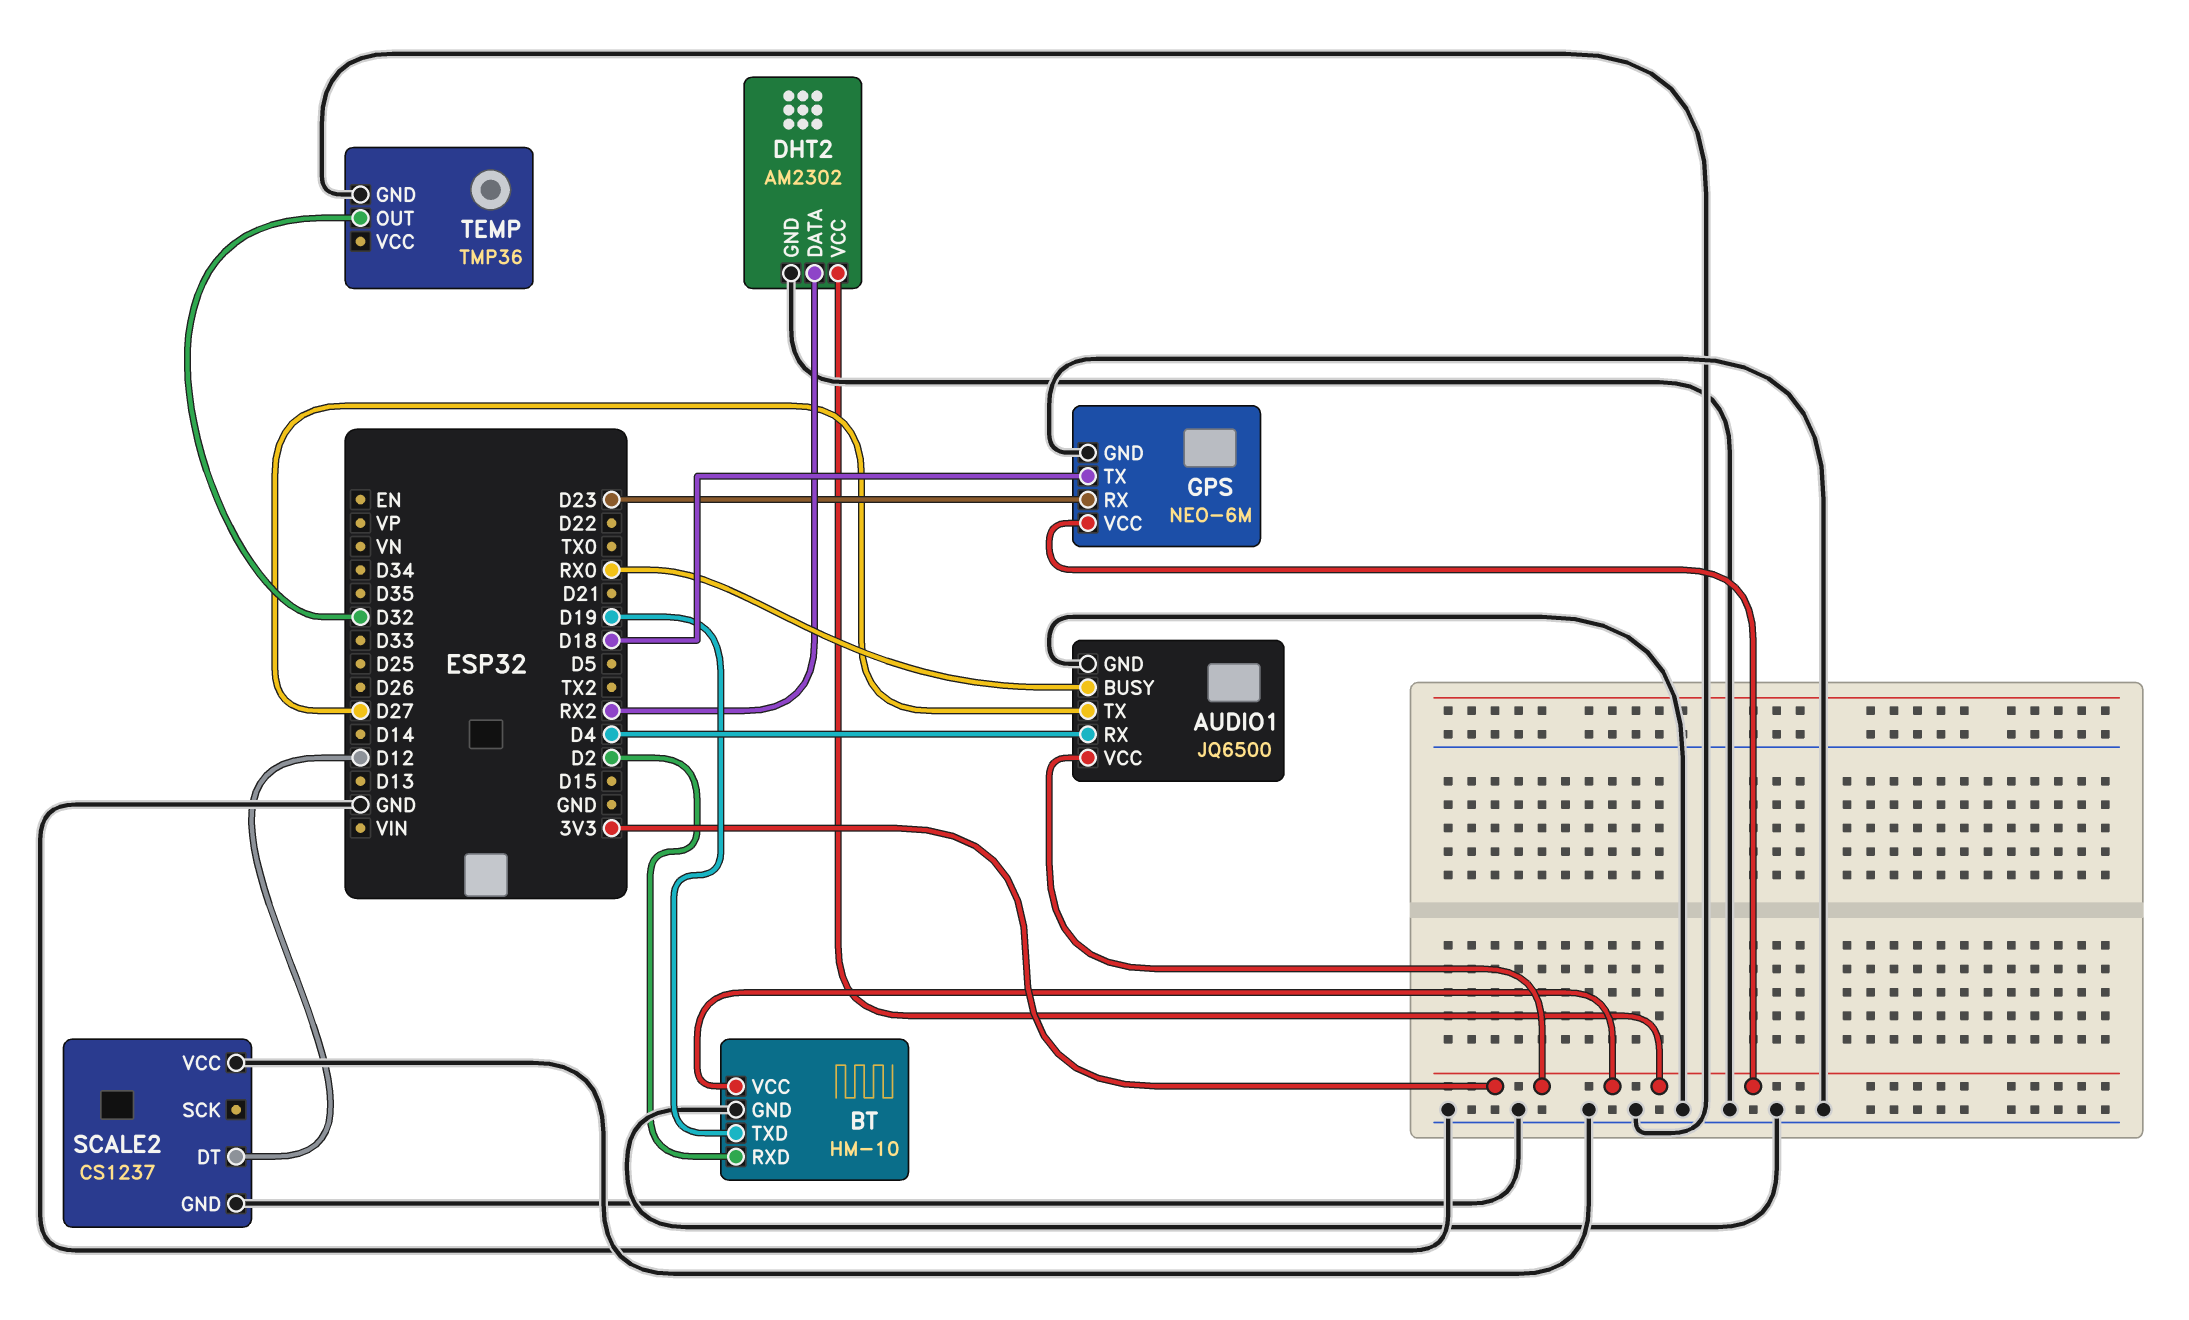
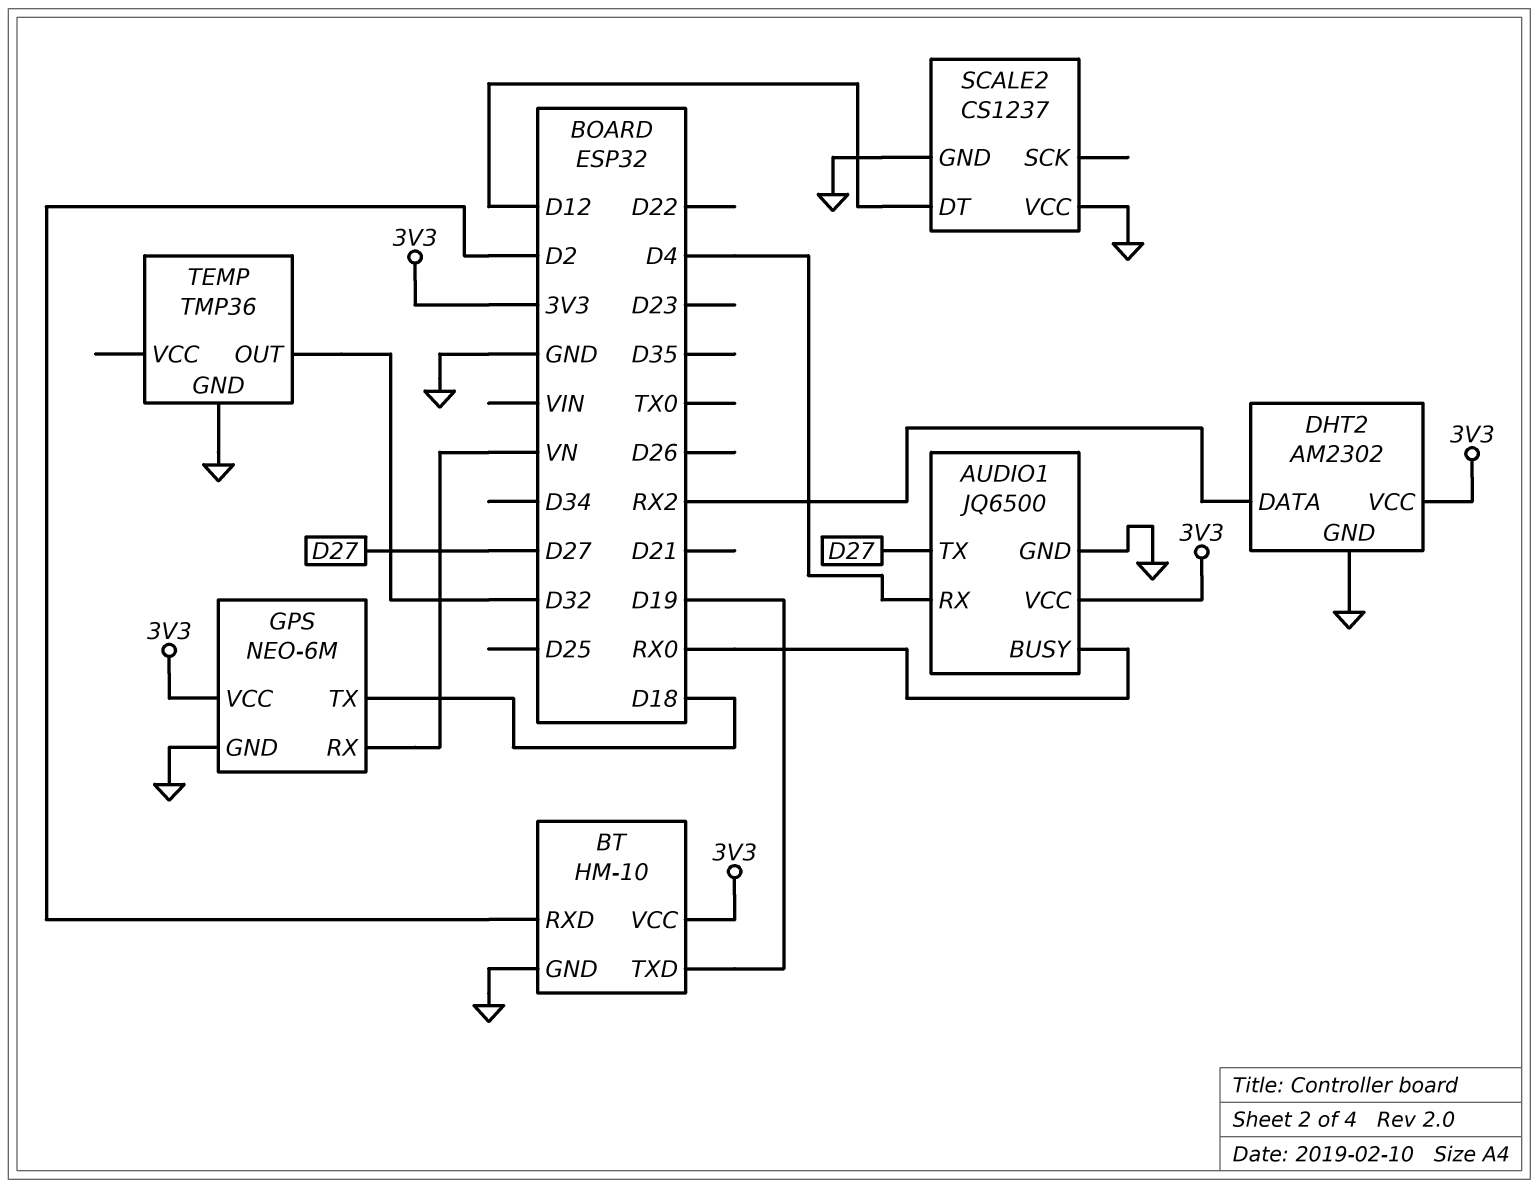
GPS pin RX: D23 -> VN

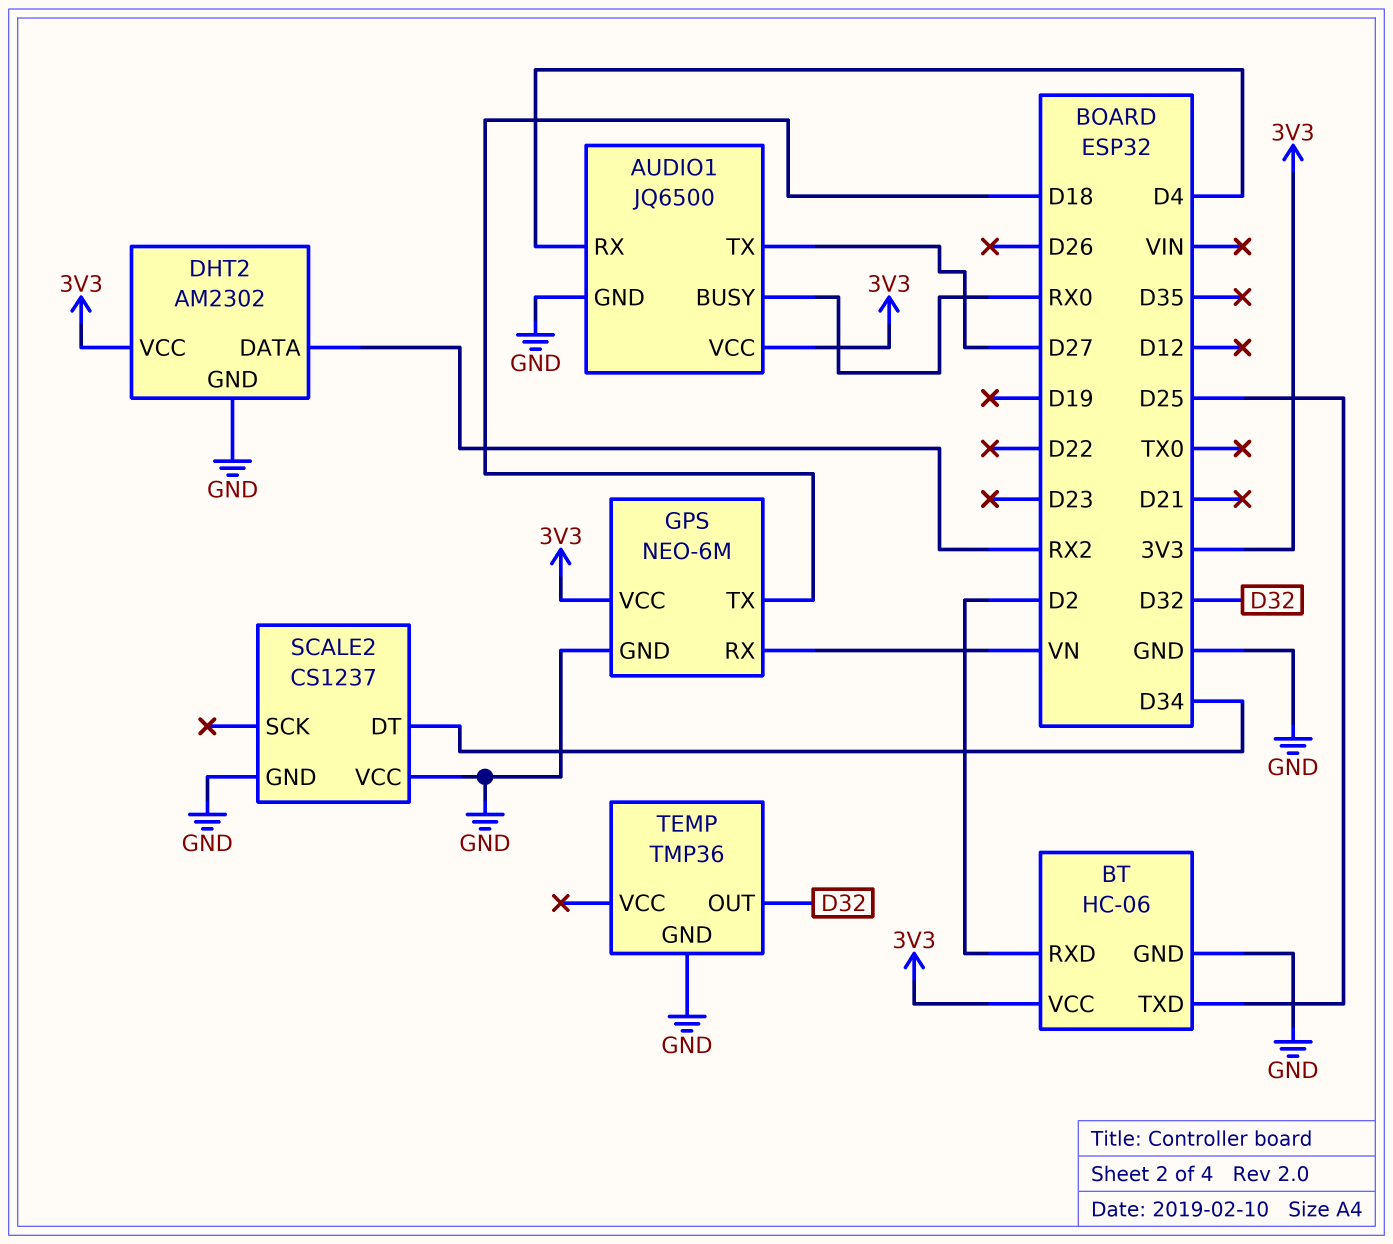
BT: HM-10 -> HC-06
BT pin TXD: D19 -> D25
SCALE2 pin DT: D12 -> D34

